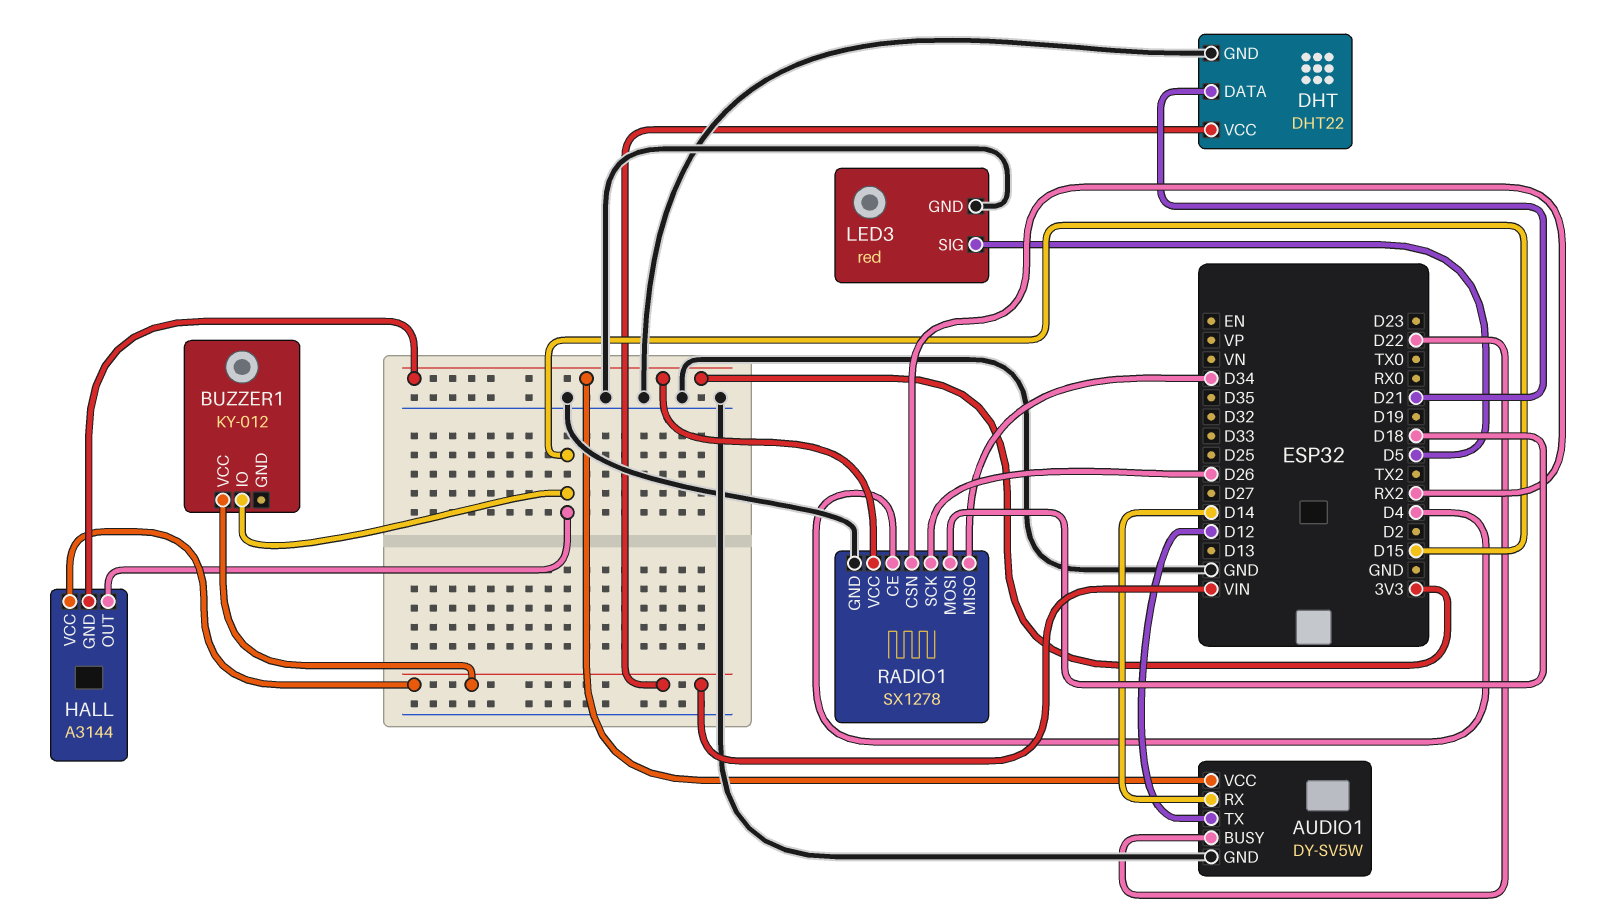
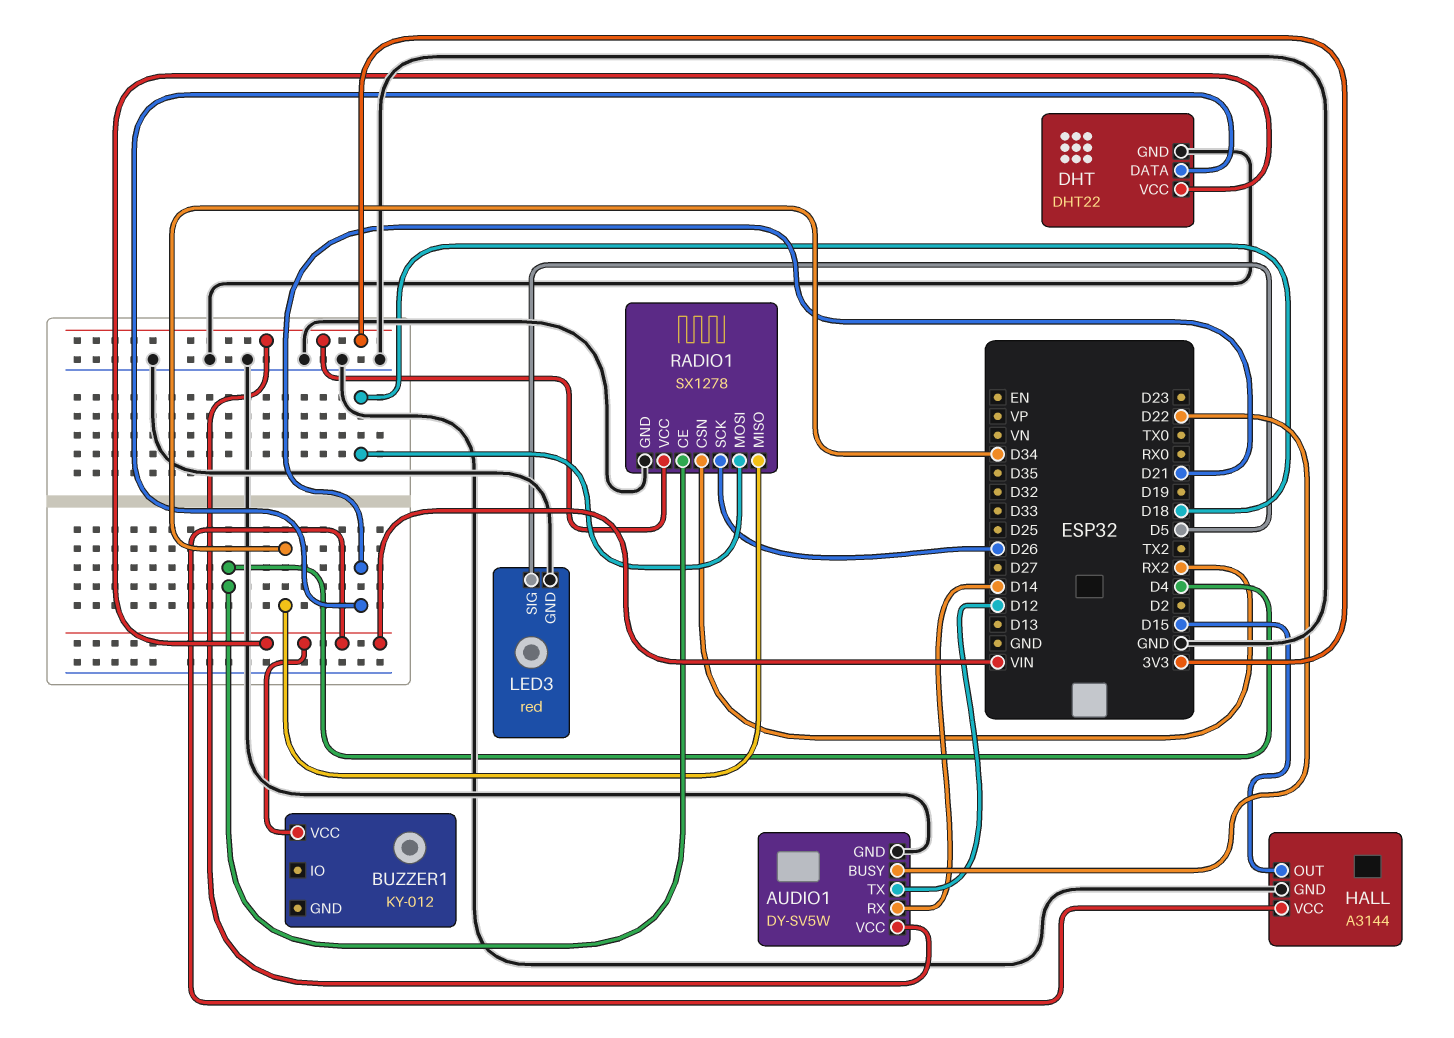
BUZZER1 pin IO: D15 -> none
HALL pin GND: 3V3 -> GND

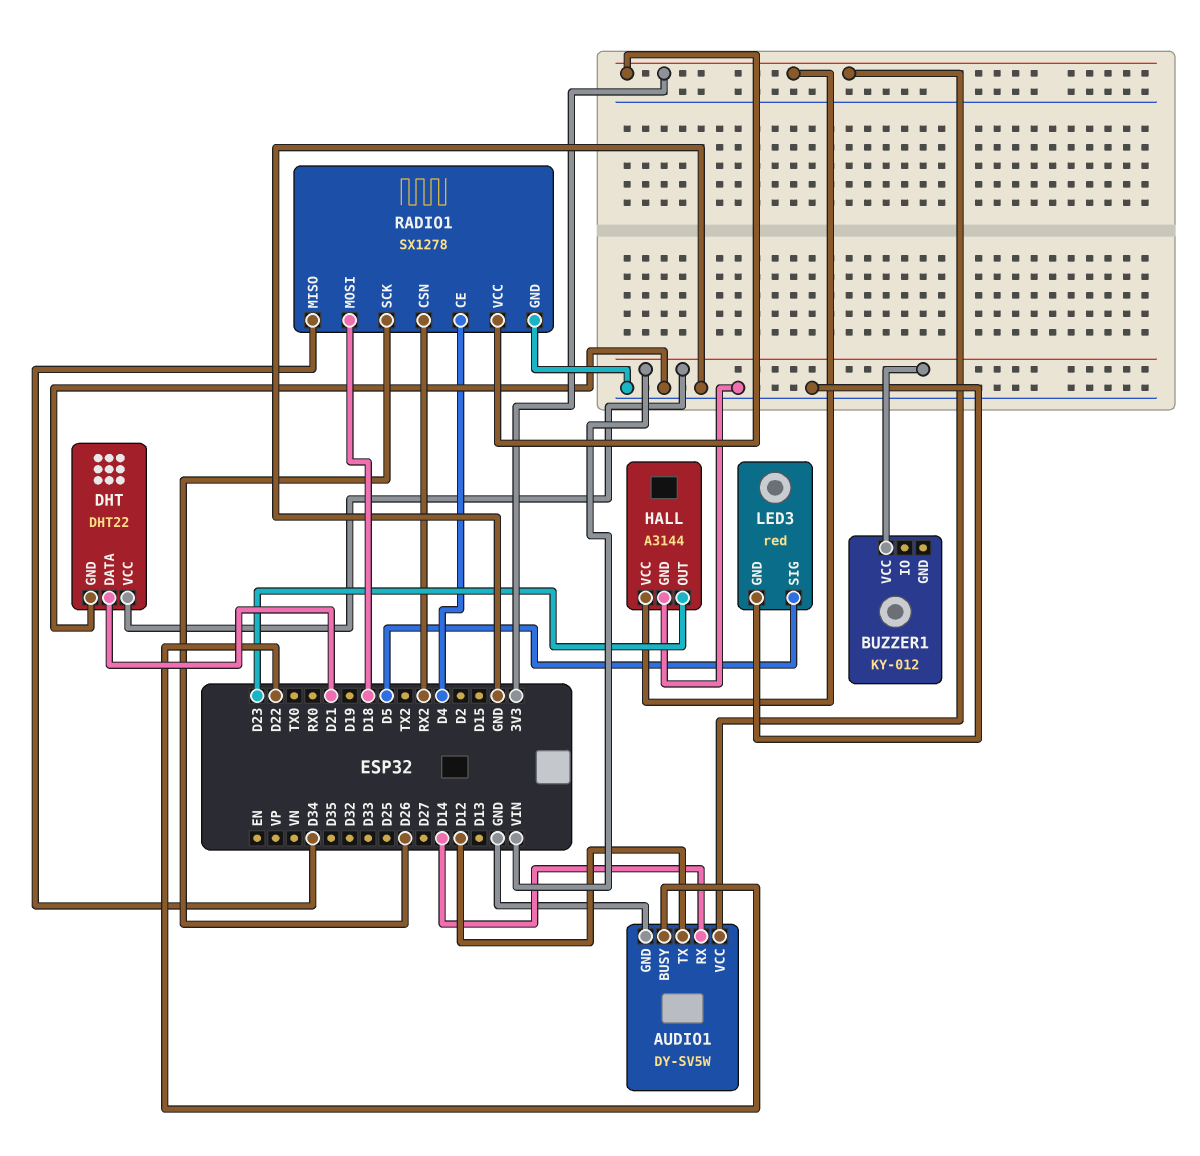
HALL pin OUT: D15 -> D23
HALL pin VCC: VIN -> 3V3

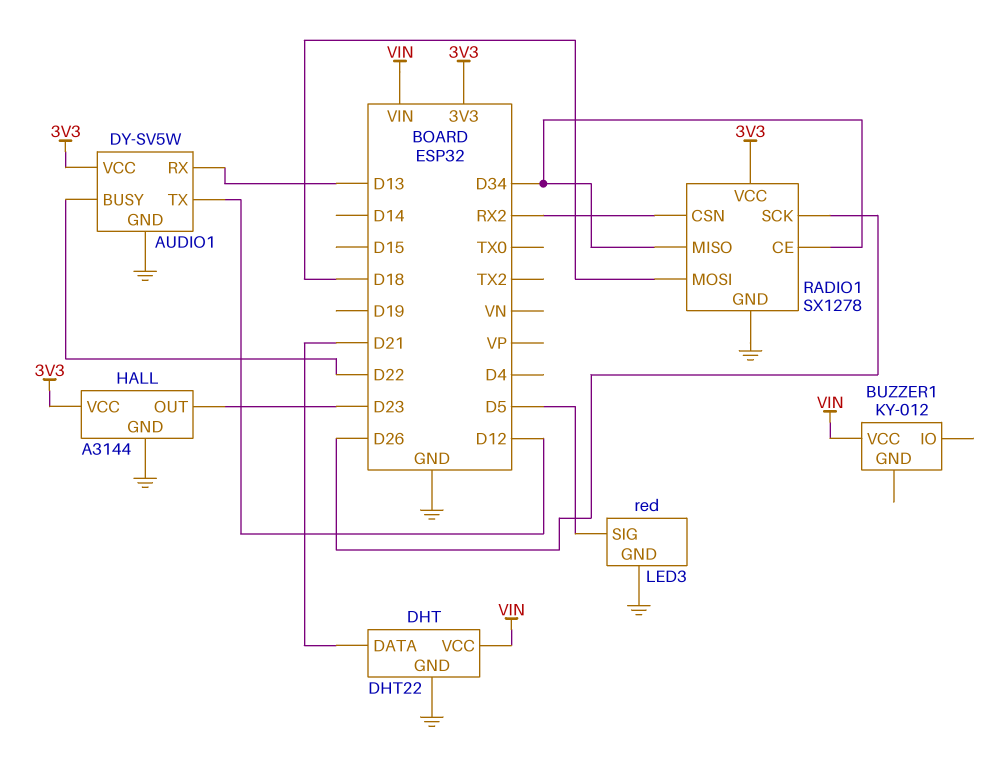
AUDIO1 pin RX: D14 -> D13
RADIO1 pin CE: D4 -> D34

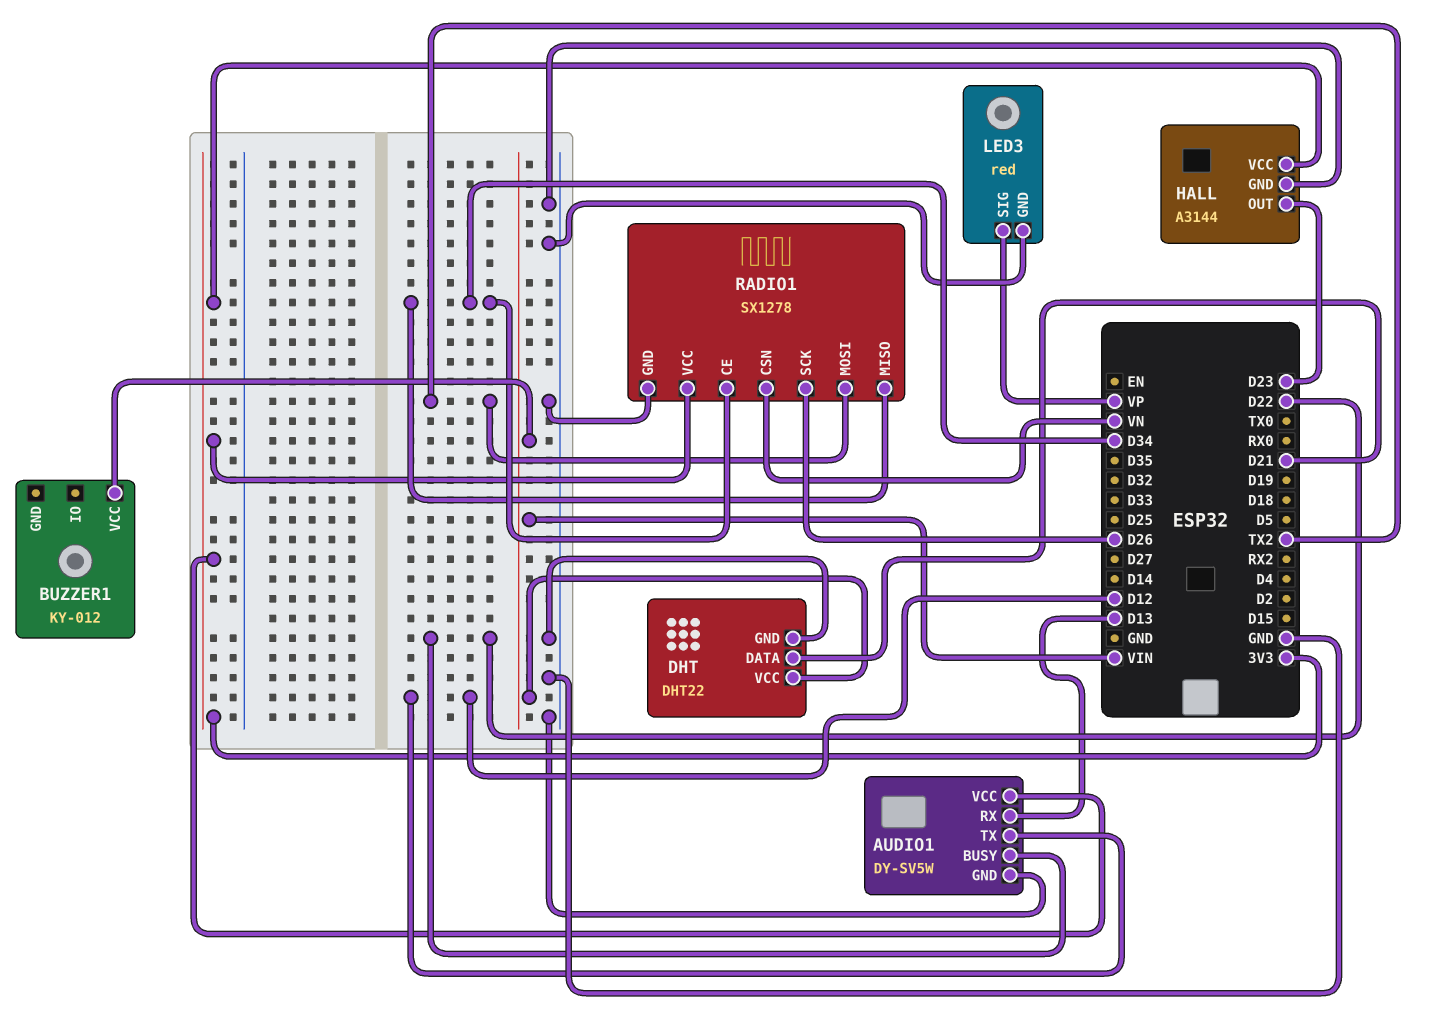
LED3 pin SIG: D5 -> VP
RADIO1 pin CSN: RX2 -> VN
RADIO1 pin MOSI: D18 -> TX2

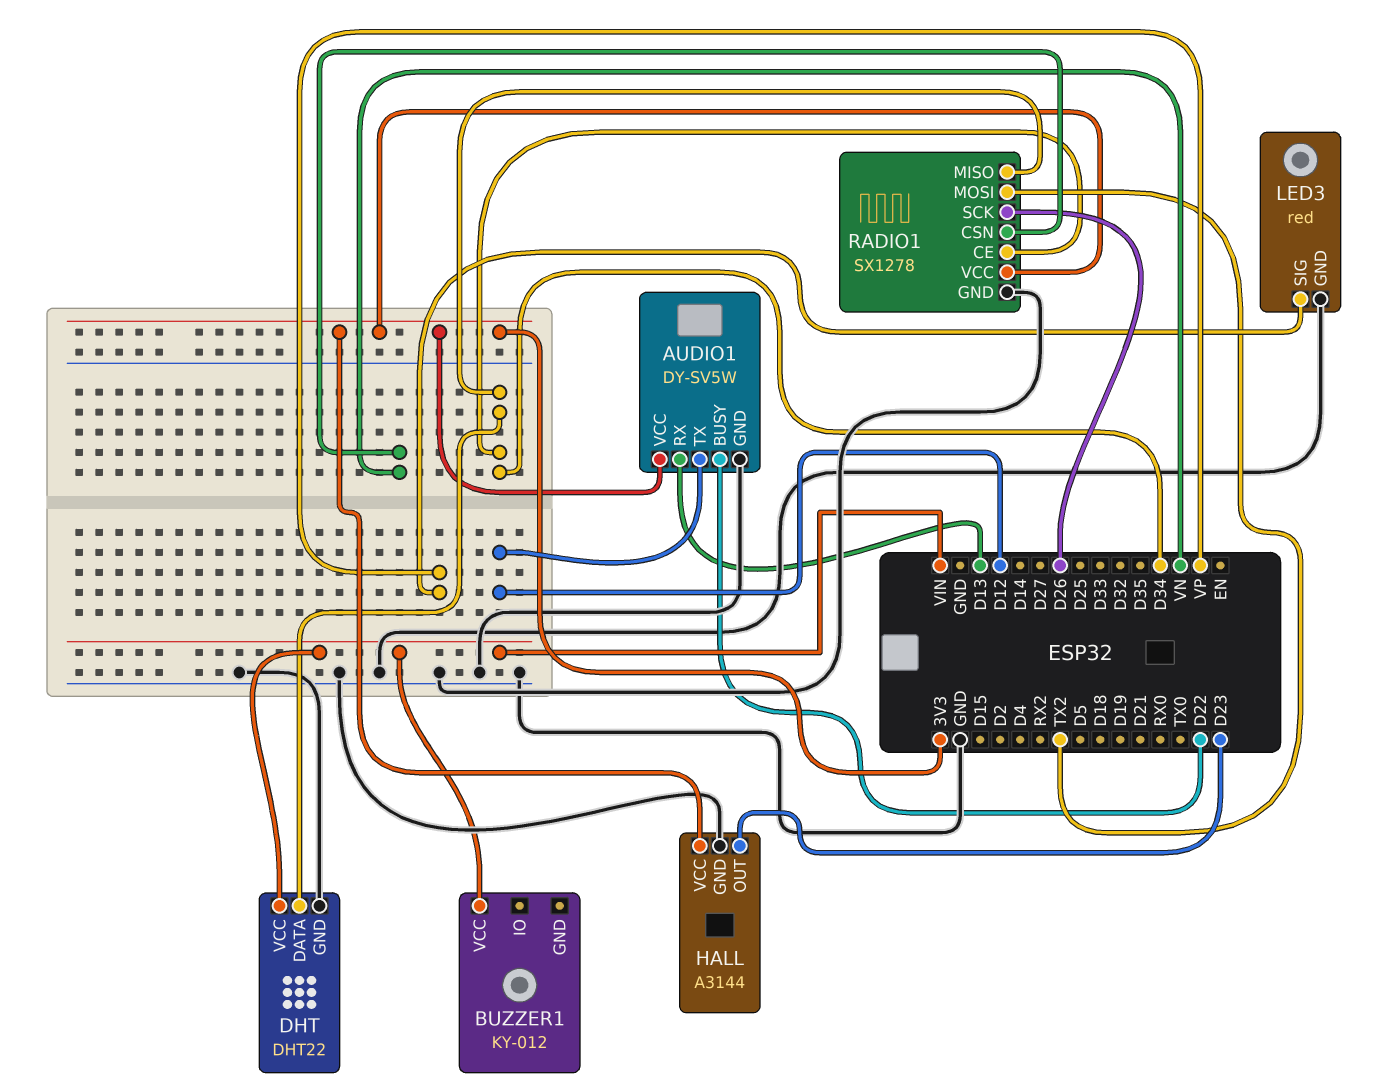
DHT pin DATA: D21 -> D34

